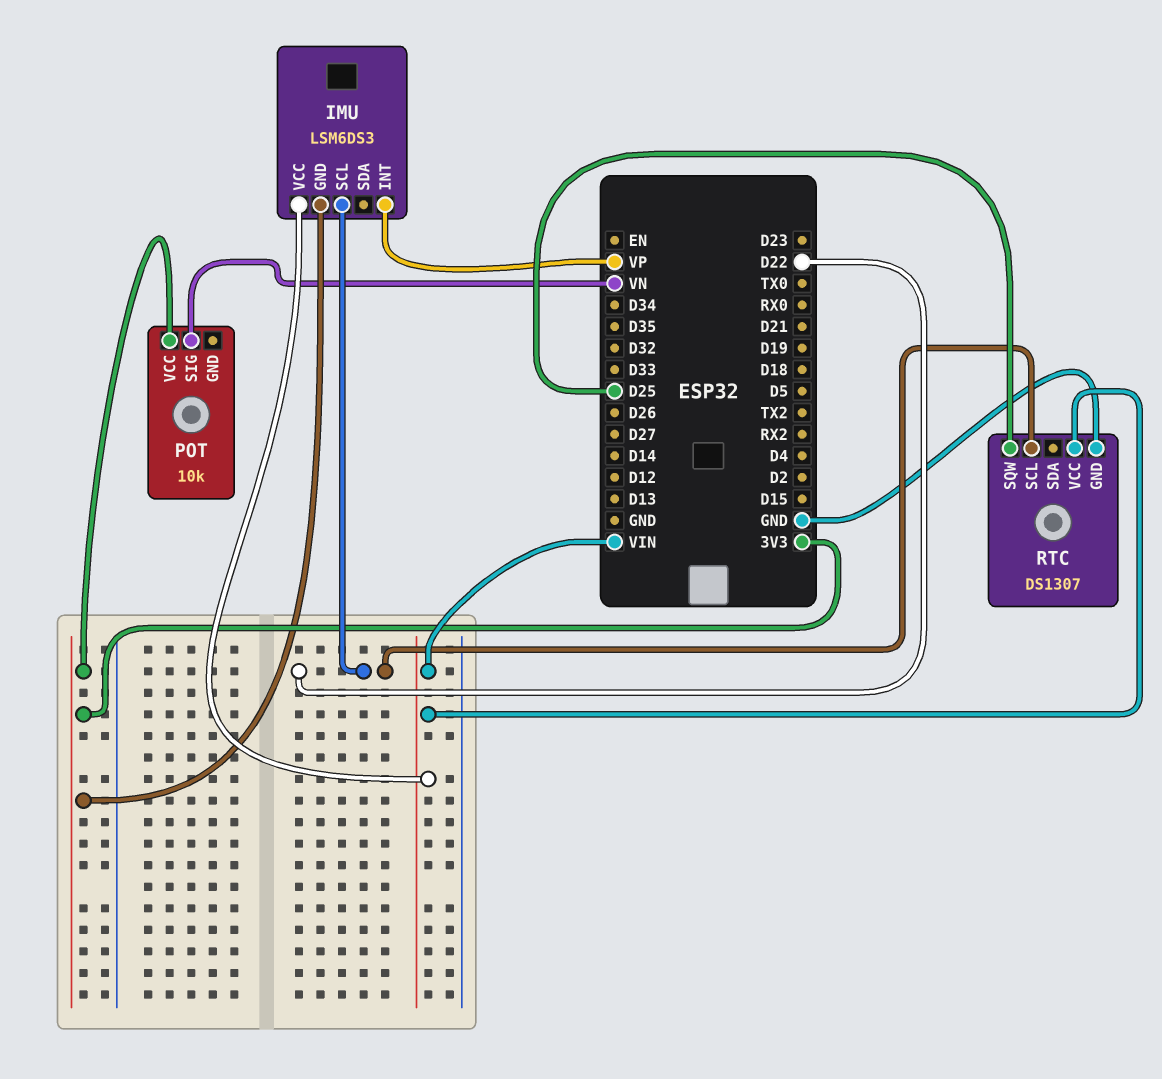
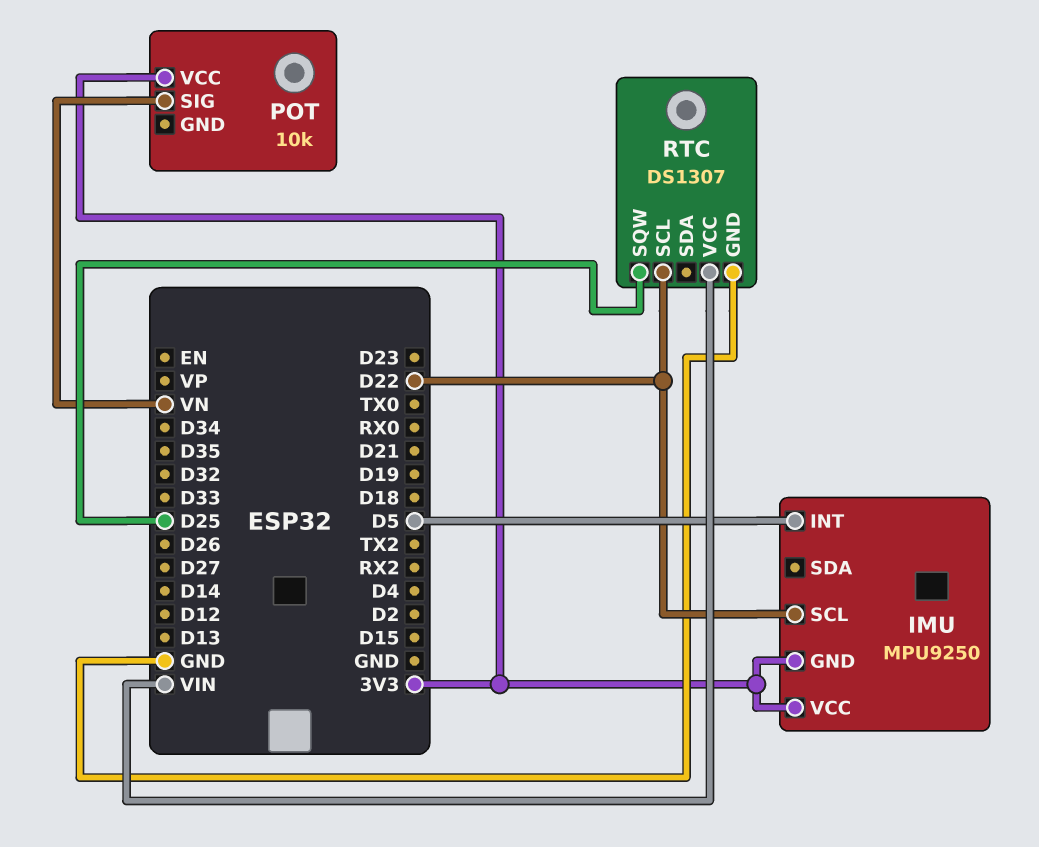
IMU: LSM6DS3 -> MPU9250
IMU pin INT: VP -> D5
IMU pin VCC: VIN -> 3V3

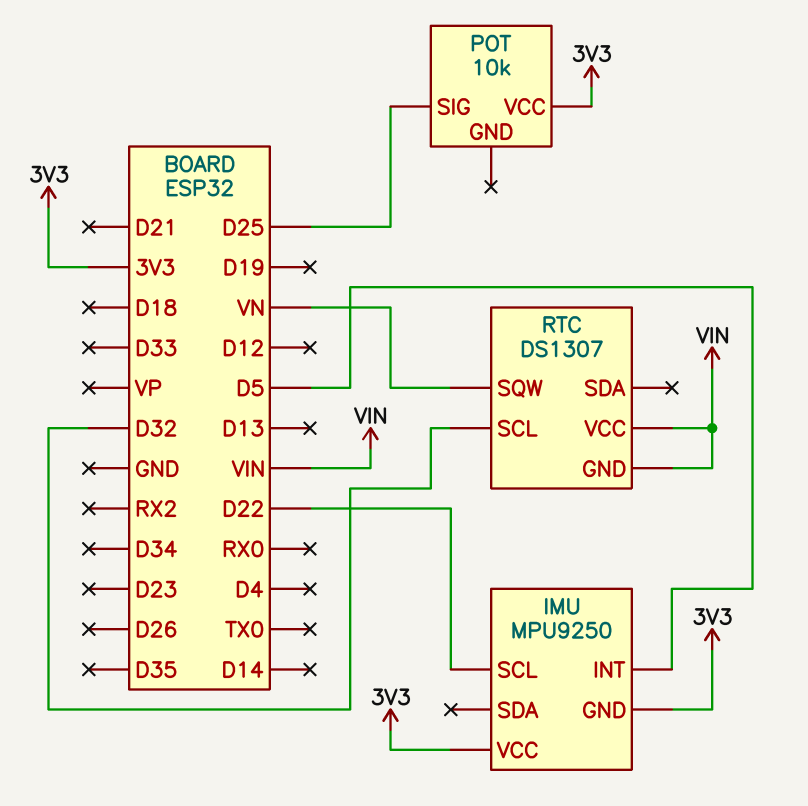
POT pin SIG: VN -> D25
RTC pin GND: GND -> VIN
RTC pin SCL: D22 -> D32
RTC pin SQW: D25 -> VN

